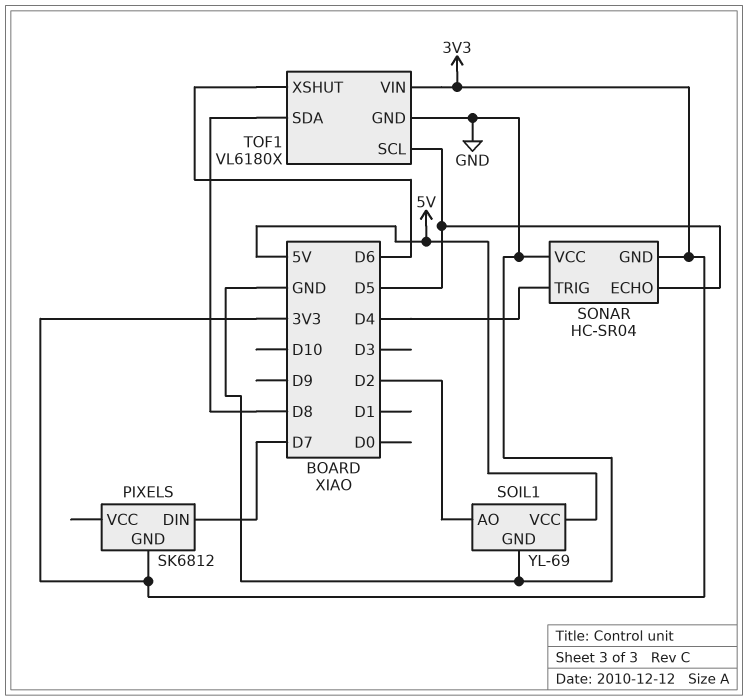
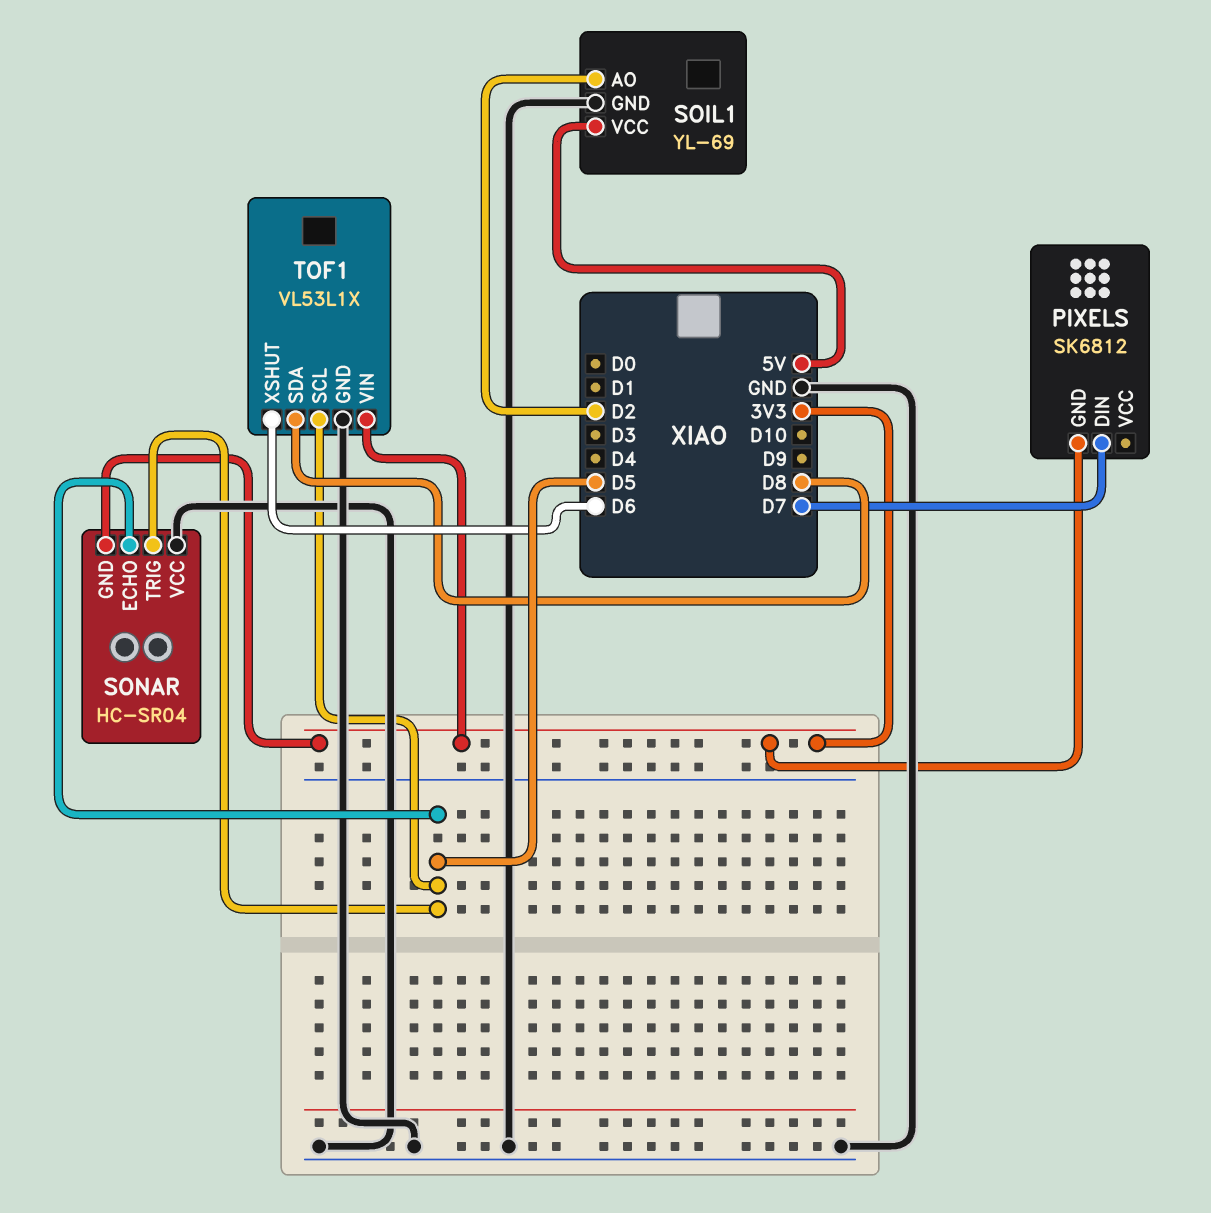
SONAR pin TRIG: D4 -> D5
TOF1: VL6180X -> VL53L1X

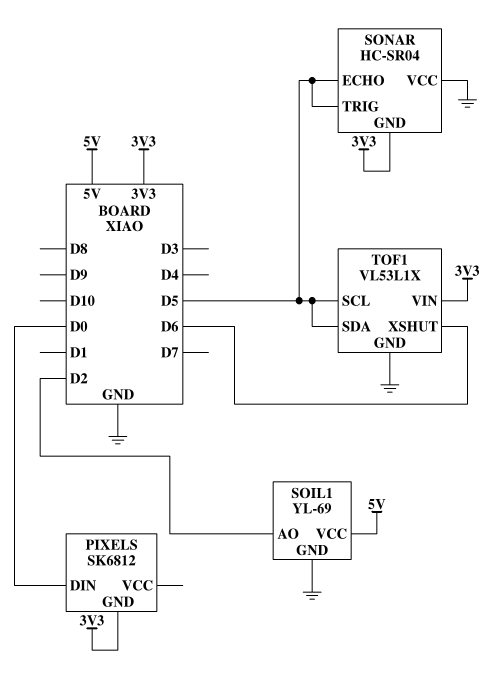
PIXELS pin DIN: D7 -> D0
TOF1 pin SDA: D8 -> D5

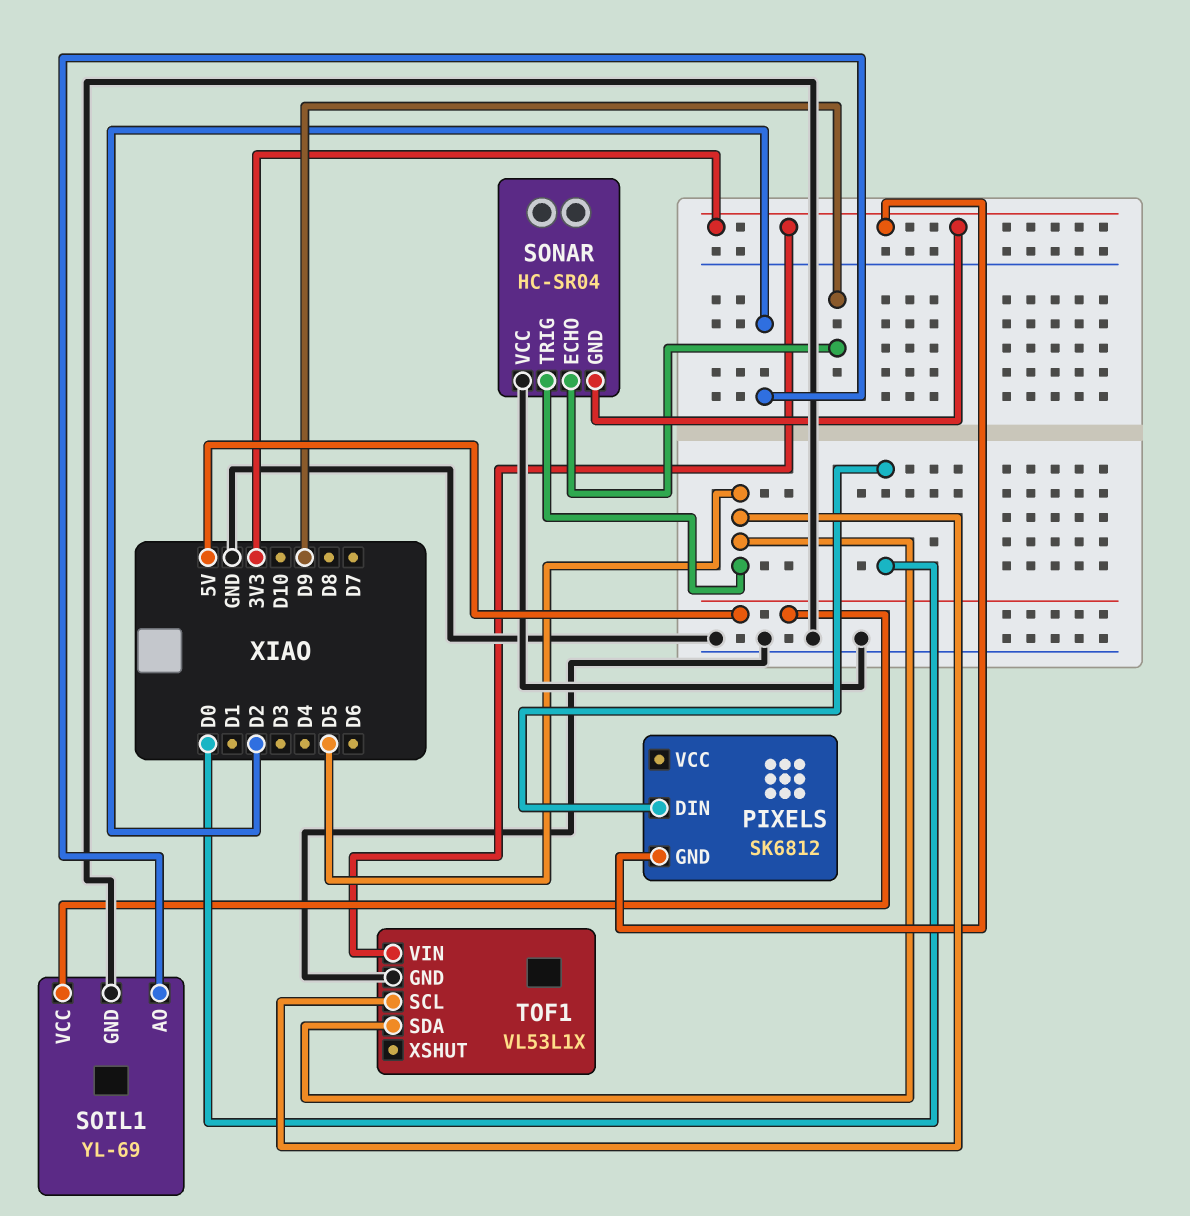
SONAR pin ECHO: D5 -> D9
TOF1 pin XSHUT: D6 -> none

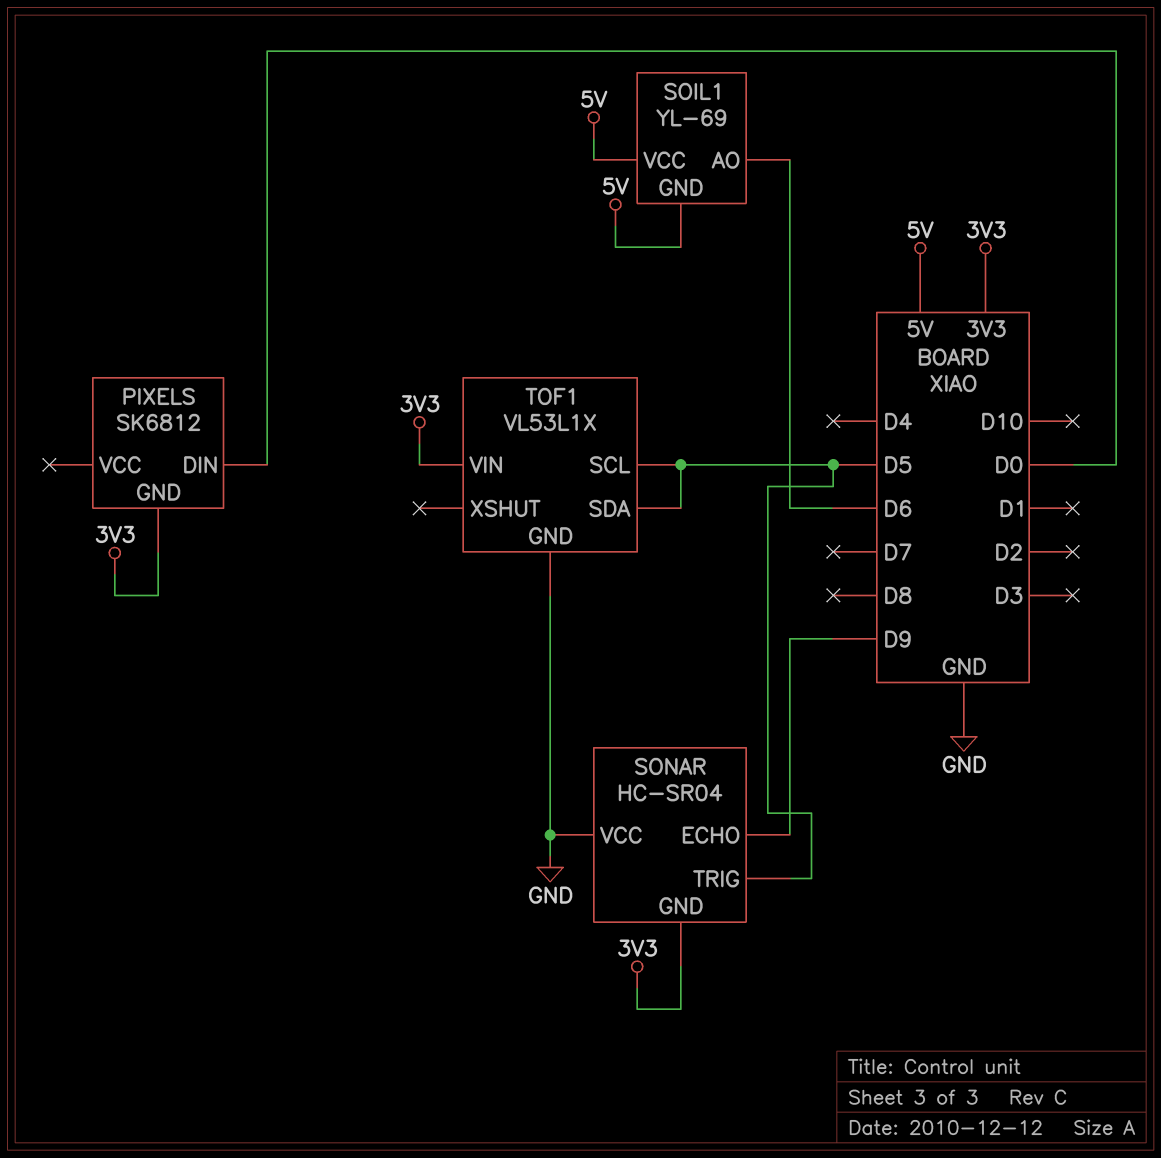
SOIL1 pin AO: D2 -> D6
SOIL1 pin GND: GND -> 5V

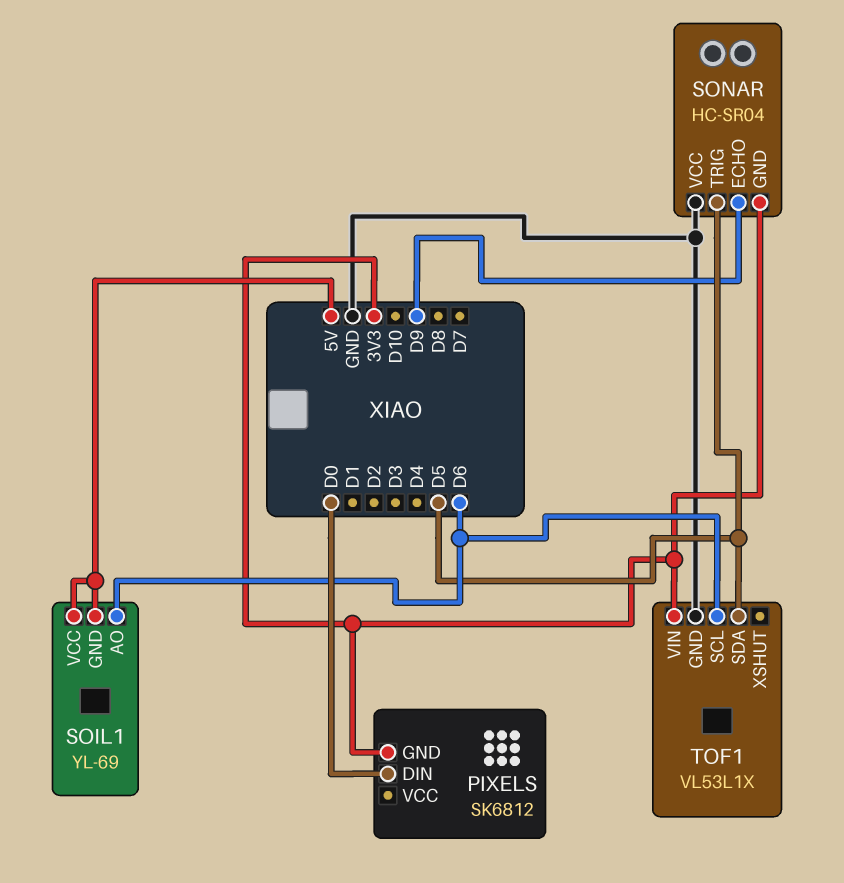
TOF1 pin SCL: D5 -> D6

